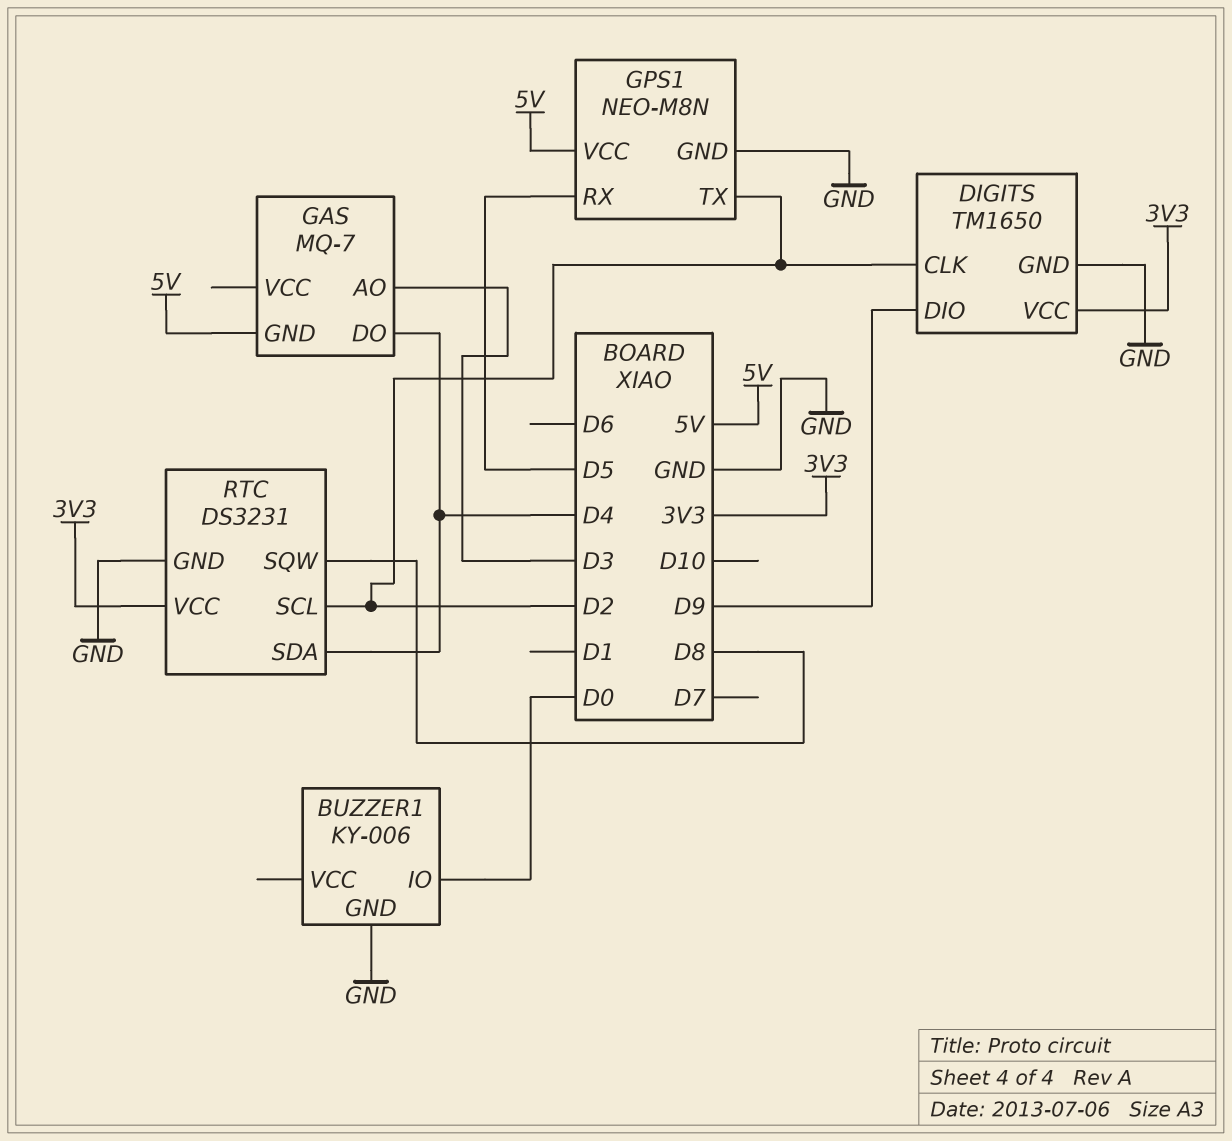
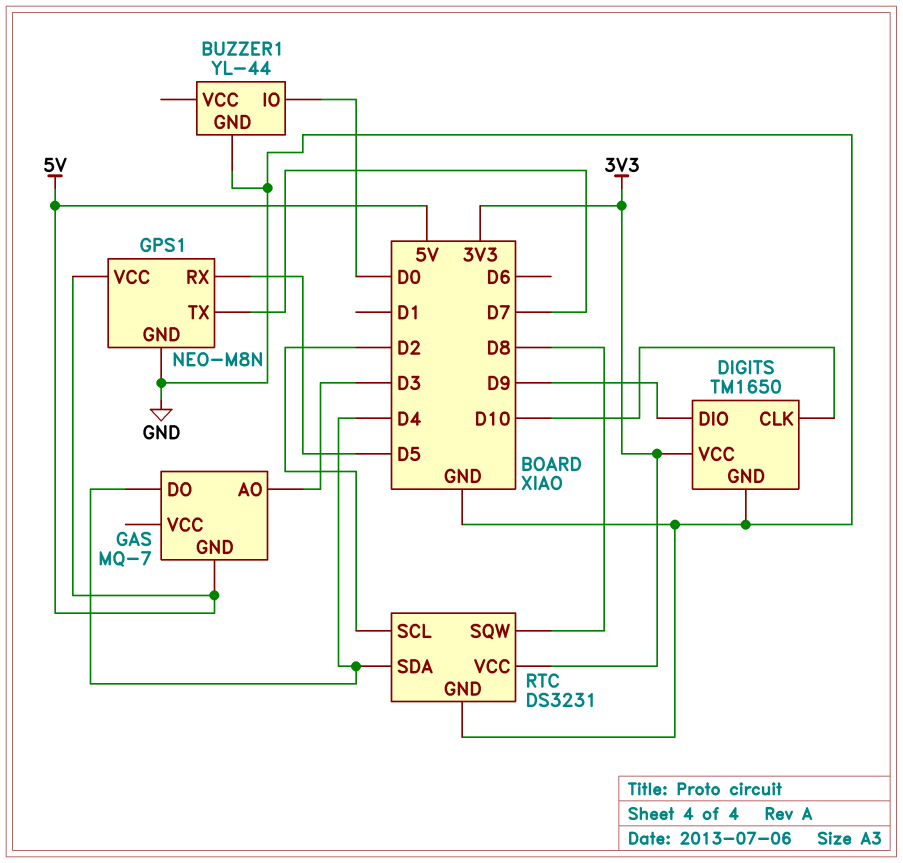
BUZZER1: KY-006 -> YL-44
DIGITS pin CLK: D2 -> D10
GPS1 pin TX: D2 -> D7

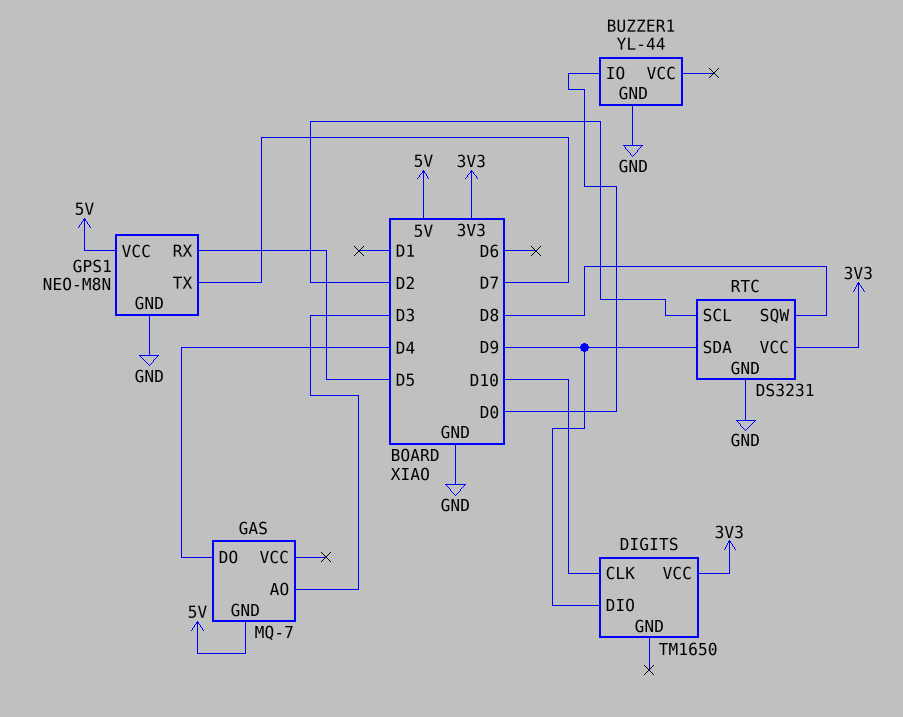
DIGITS pin GND: GND -> none
RTC pin SDA: D4 -> D9

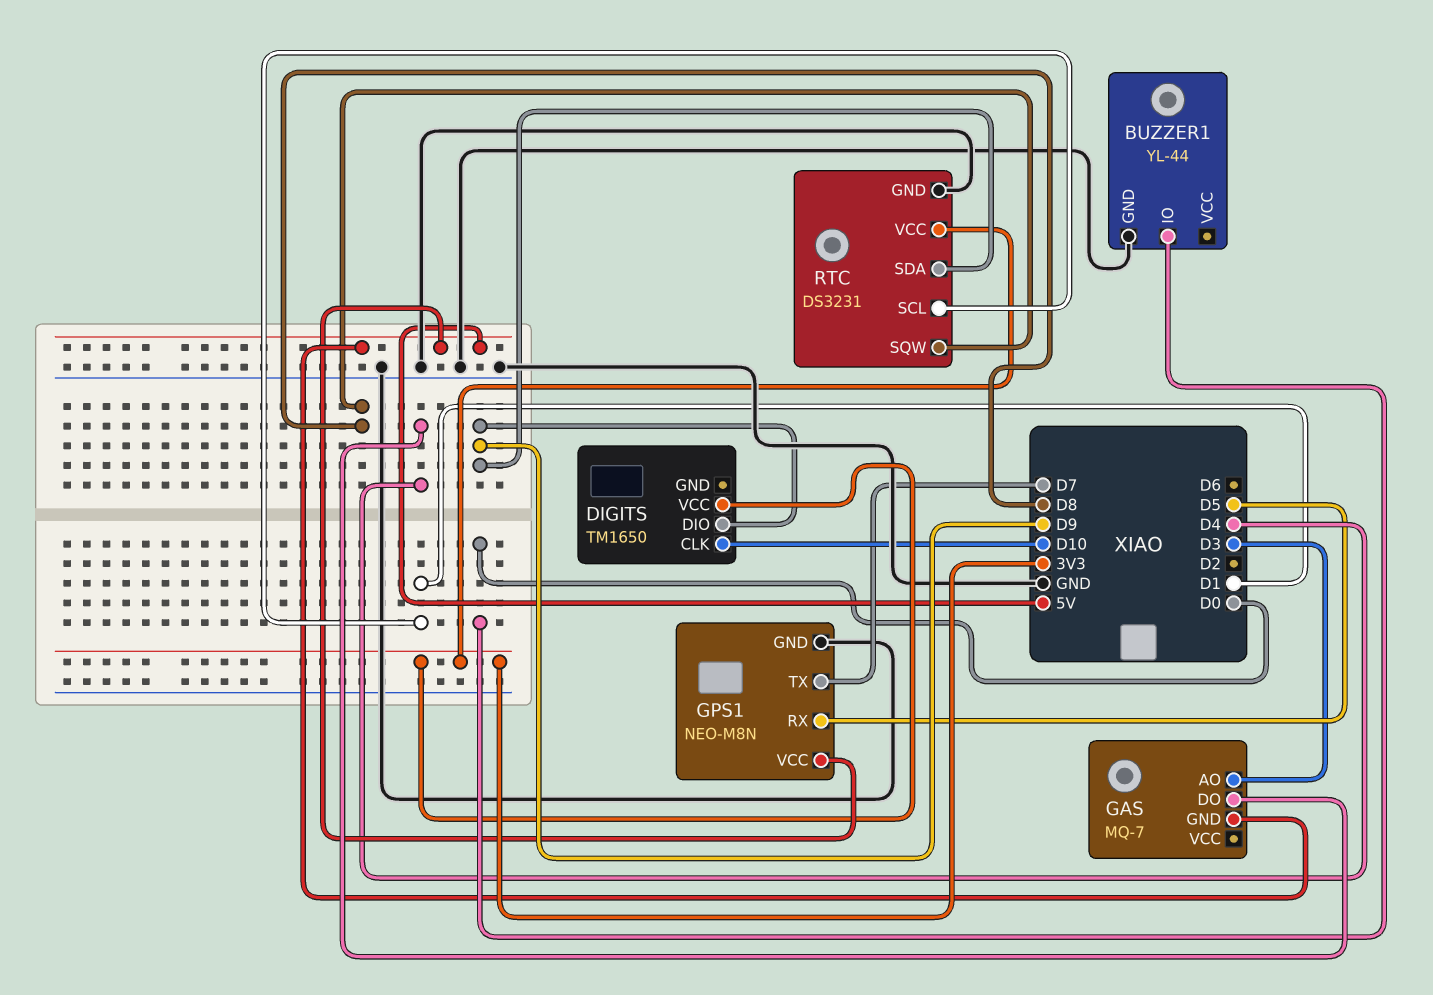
RTC pin SCL: D2 -> D1

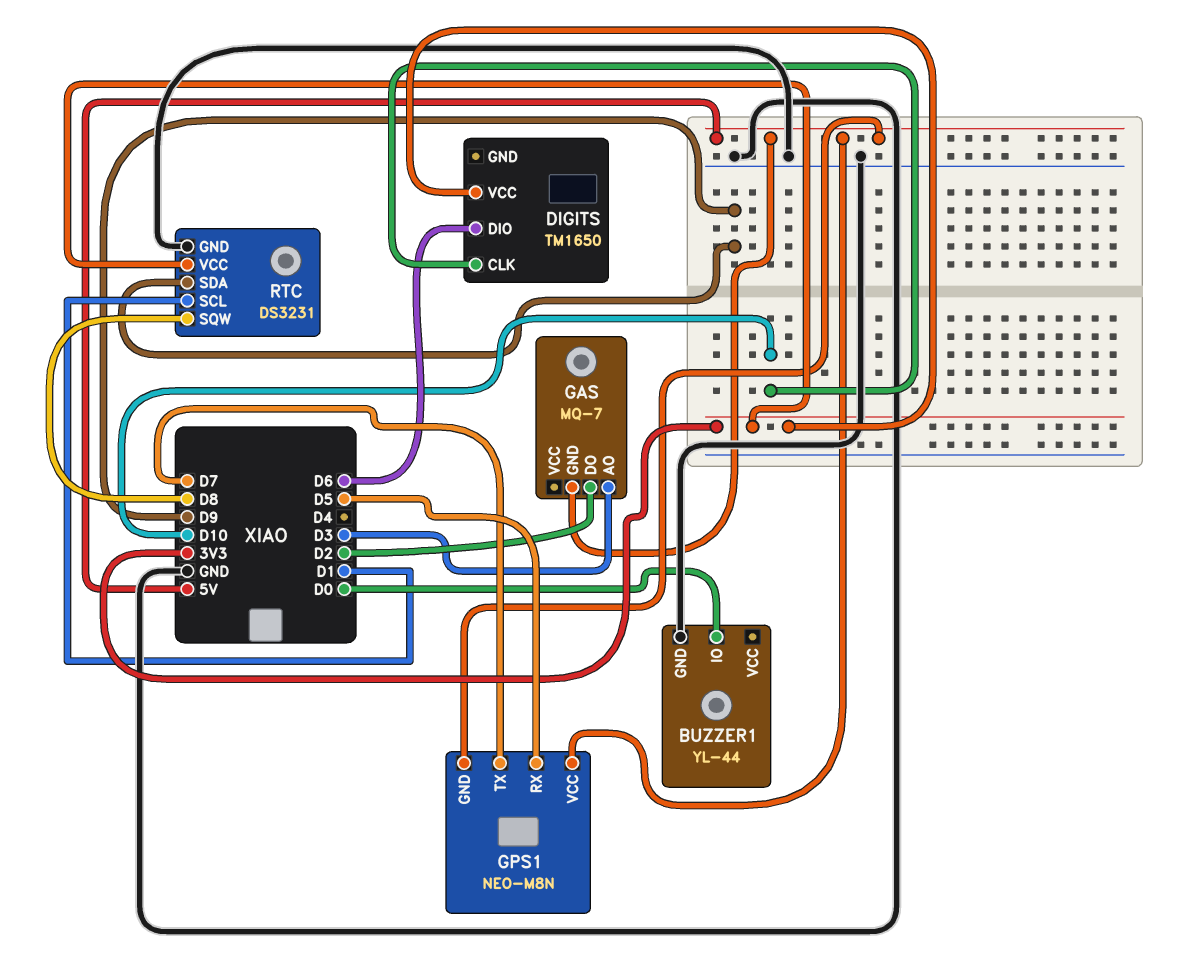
DIGITS pin DIO: D9 -> D6
GAS pin DO: D4 -> D2
GPS1 pin GND: GND -> 5V

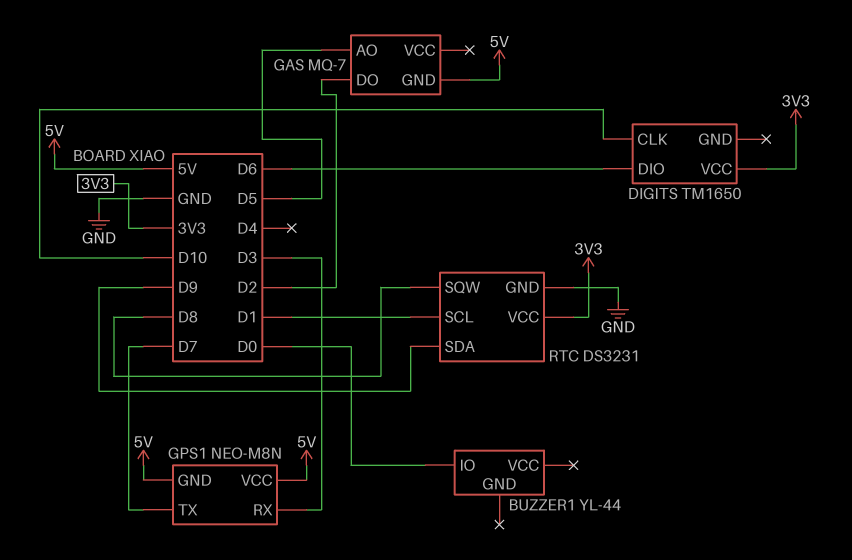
BUZZER1 pin GND: GND -> none
GAS pin AO: D3 -> D5
GPS1 pin RX: D5 -> D3

